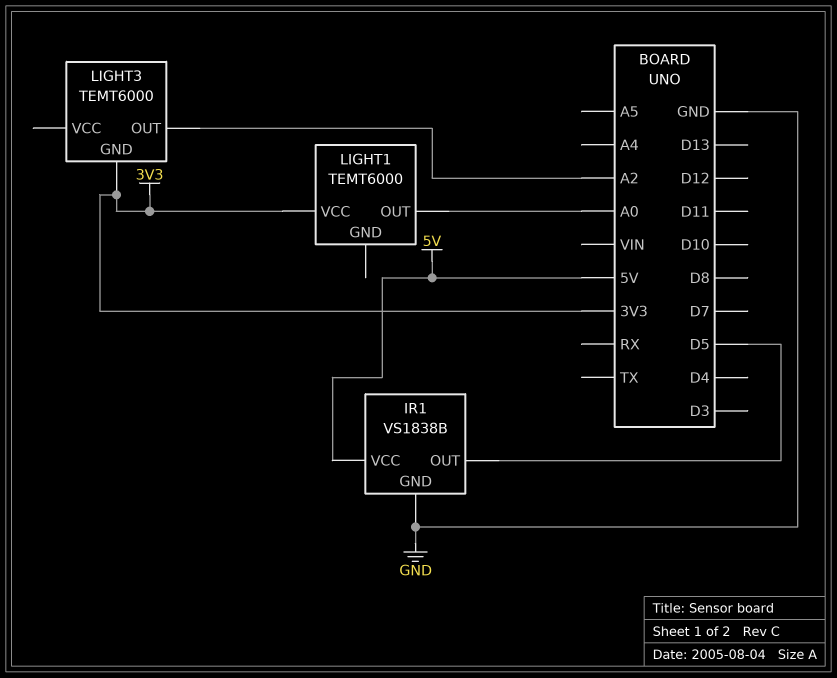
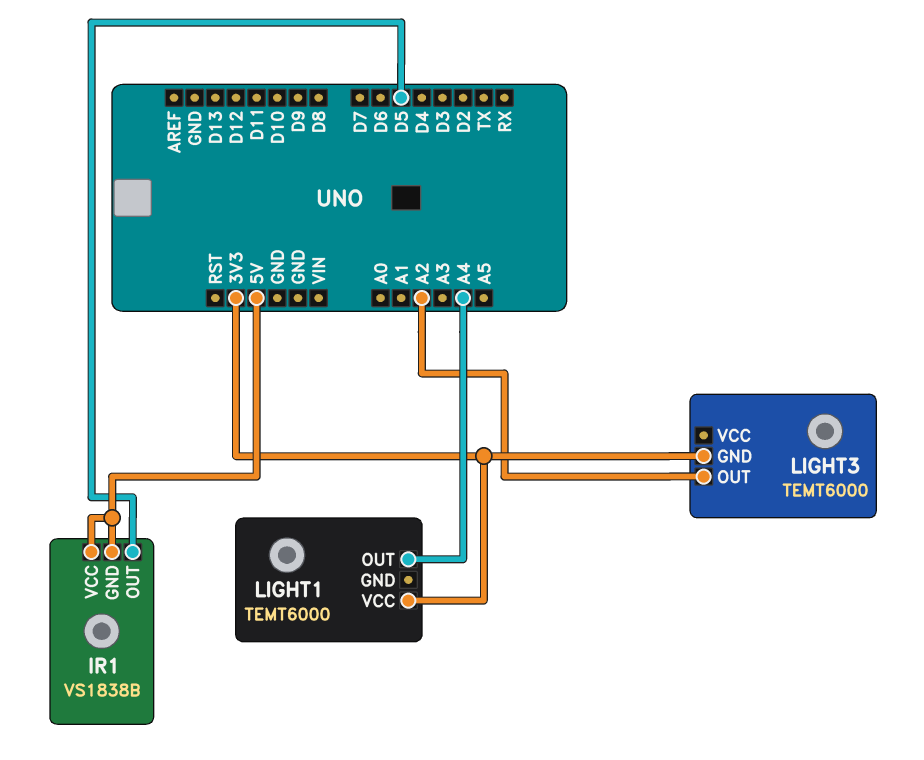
IR1 pin GND: GND -> 5V
LIGHT1 pin OUT: A0 -> A4

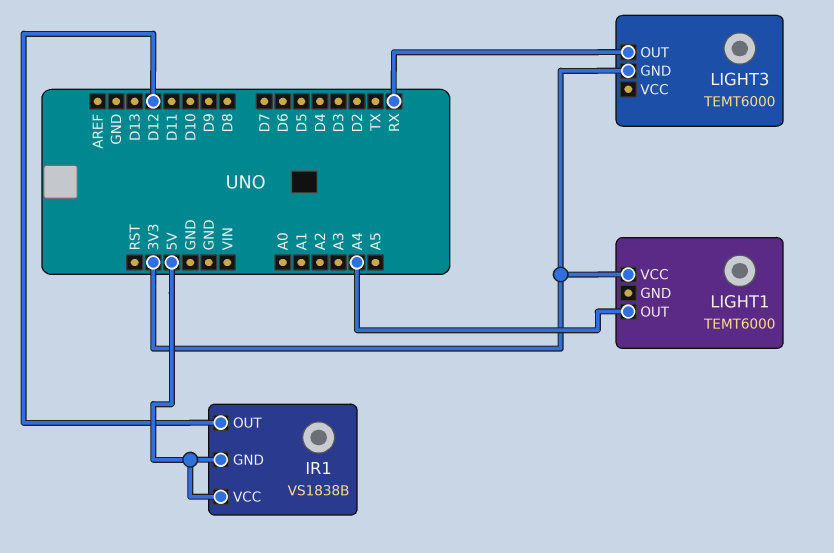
IR1 pin OUT: D5 -> D12
LIGHT3 pin OUT: A2 -> RX

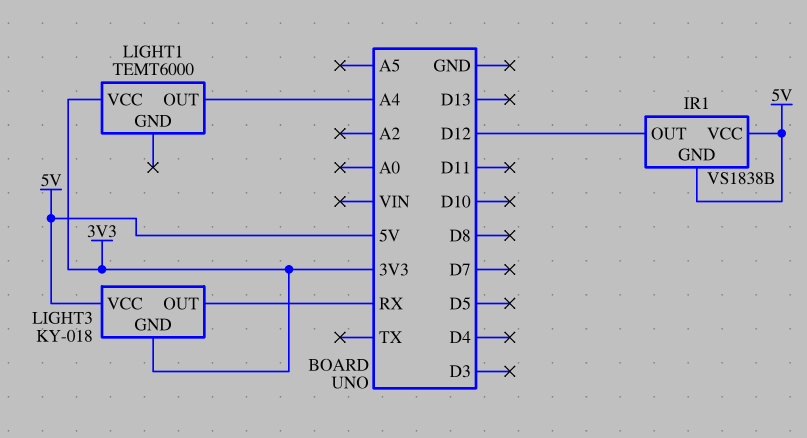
LIGHT3: TEMT6000 -> KY-018
LIGHT3 pin VCC: none -> 5V

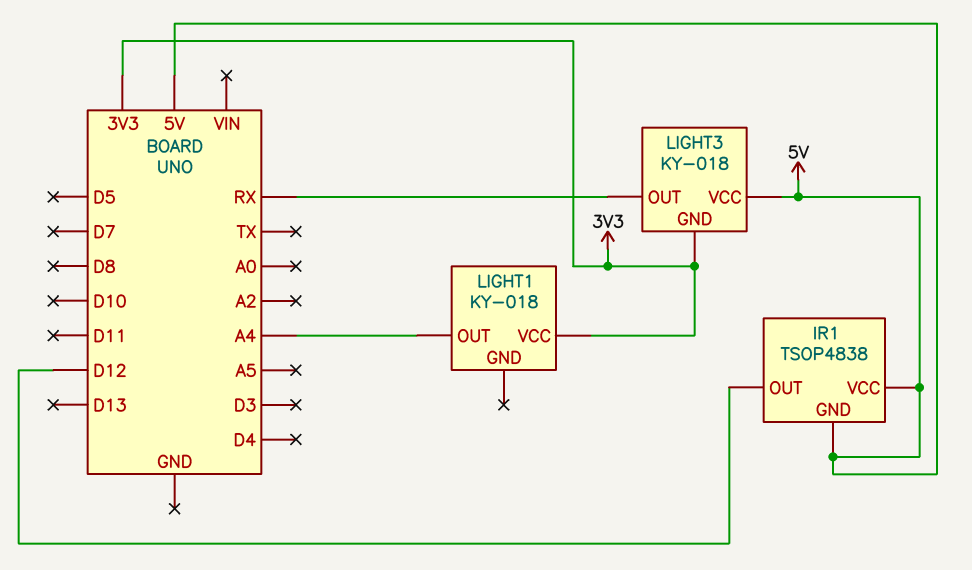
IR1: VS1838B -> TSOP4838
LIGHT1: TEMT6000 -> KY-018

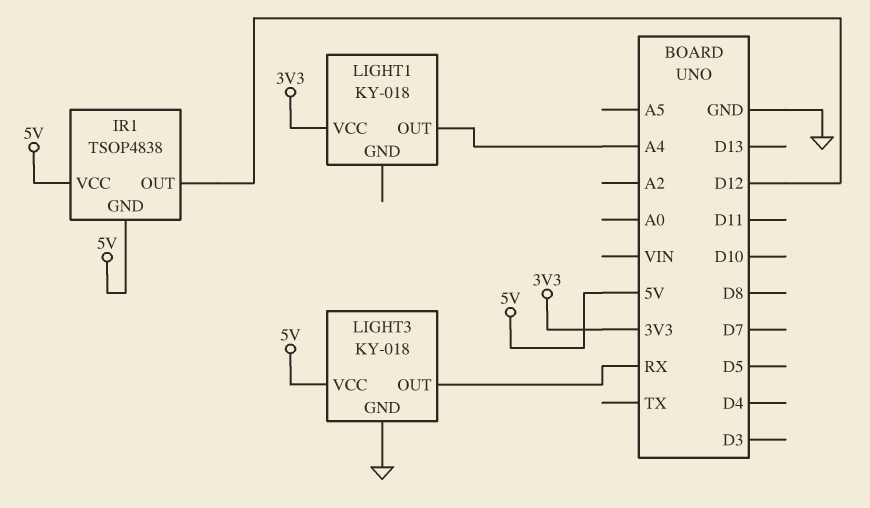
LIGHT3 pin GND: 3V3 -> GND

